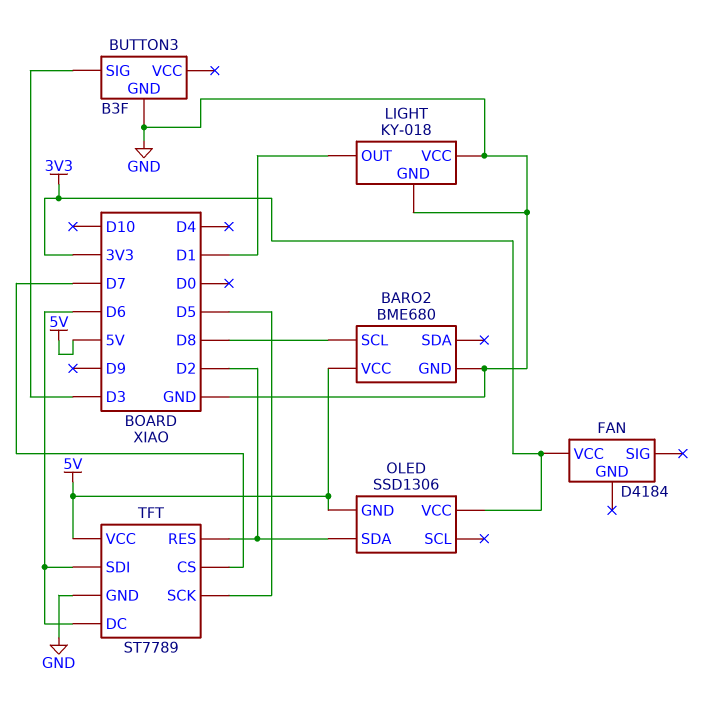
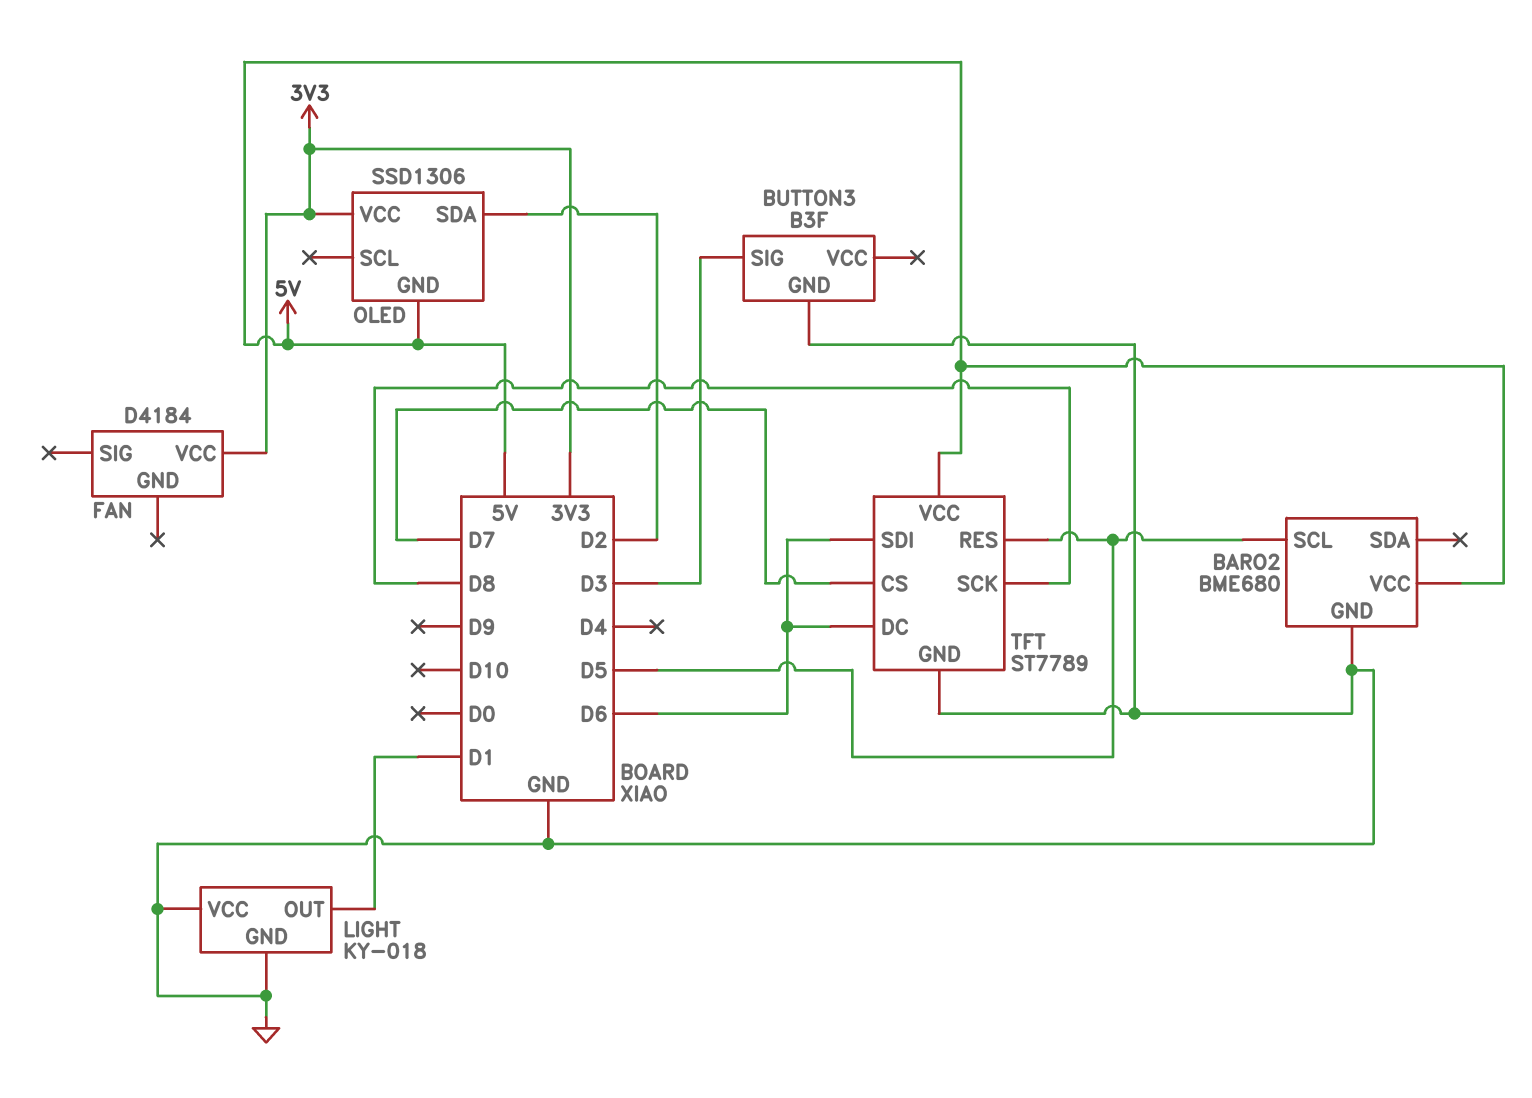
BARO2 pin SCL: D8 -> D5
TFT pin RES: D2 -> D5
TFT pin SCK: D5 -> D8

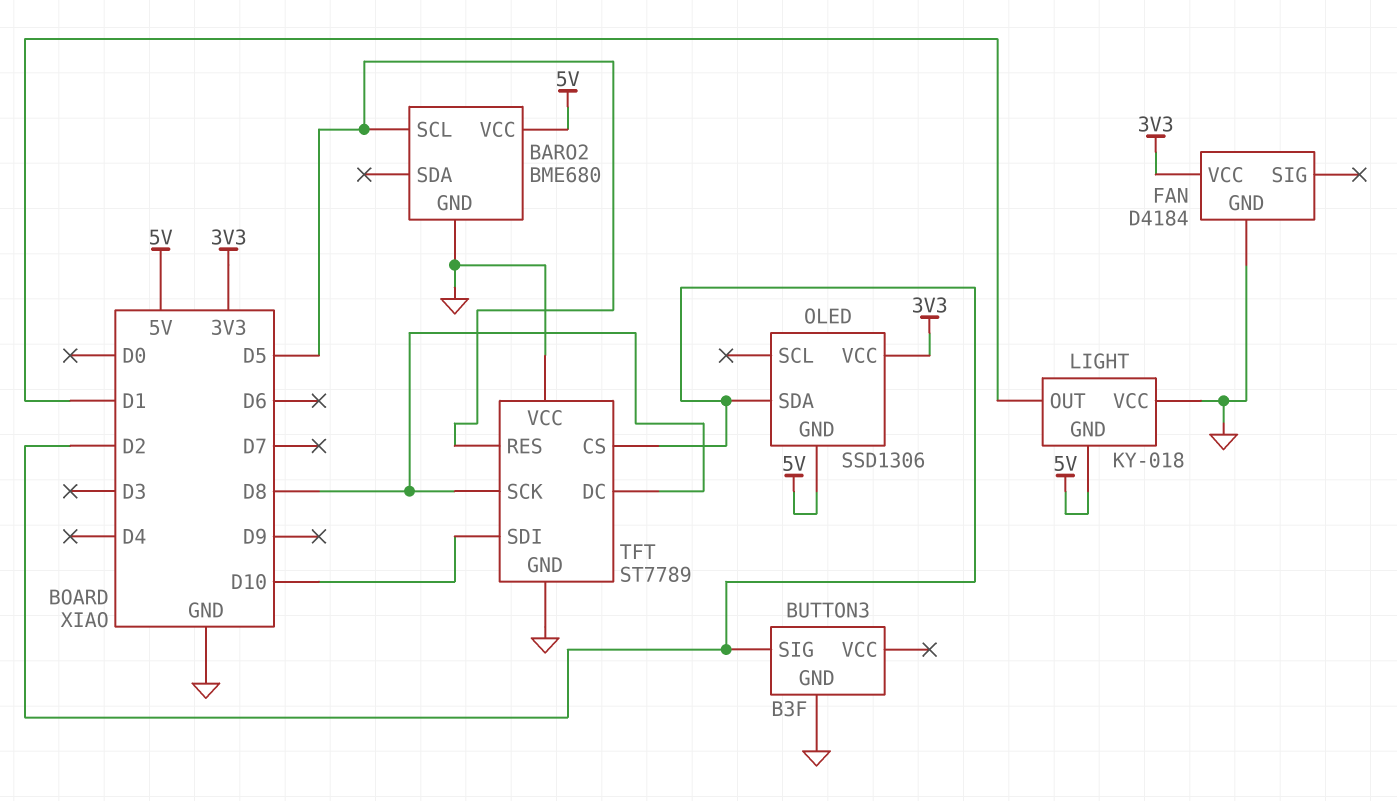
BUTTON3 pin SIG: D3 -> D2
FAN pin GND: none -> GND
LIGHT pin GND: GND -> 5V
TFT pin CS: D7 -> D2
TFT pin DC: D6 -> D8
TFT pin SDI: D6 -> D10
TFT pin VCC: 5V -> GND

